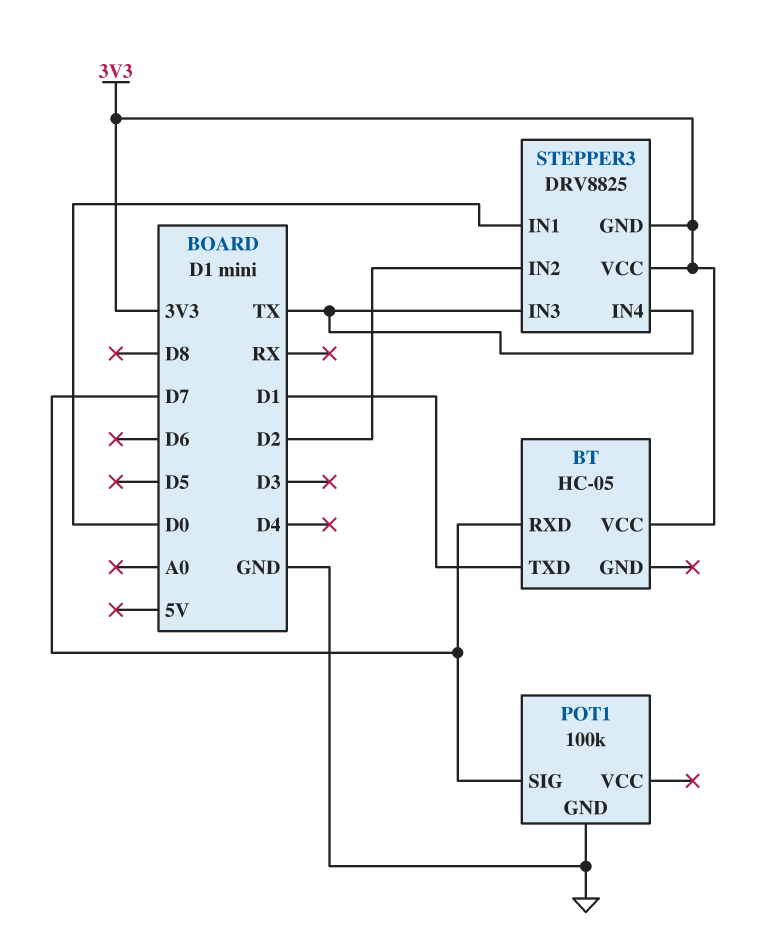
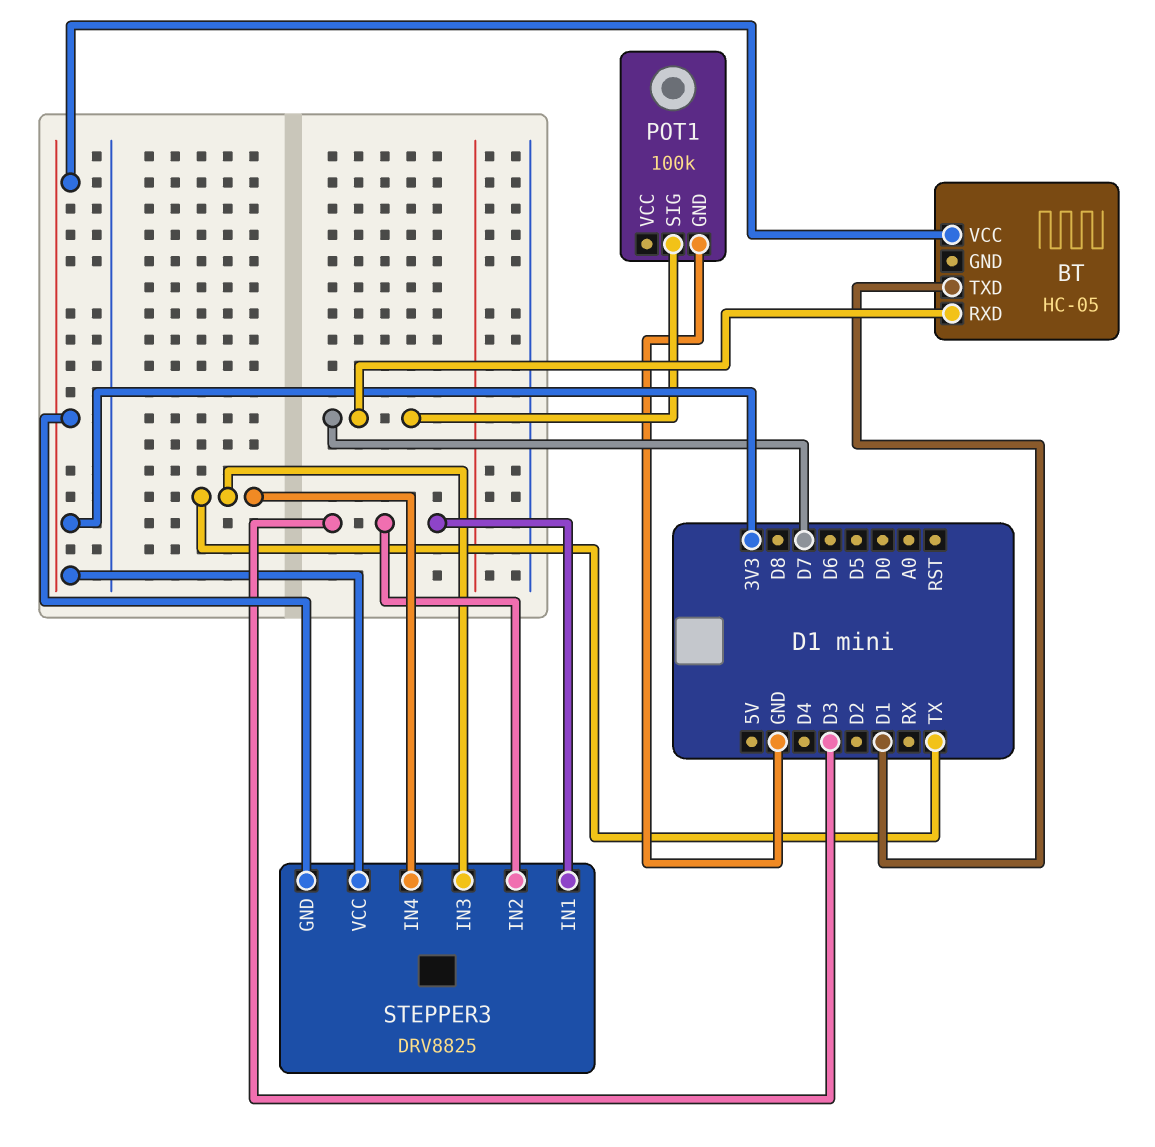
STEPPER3 pin IN1: D0 -> D3
STEPPER3 pin IN2: D2 -> D3

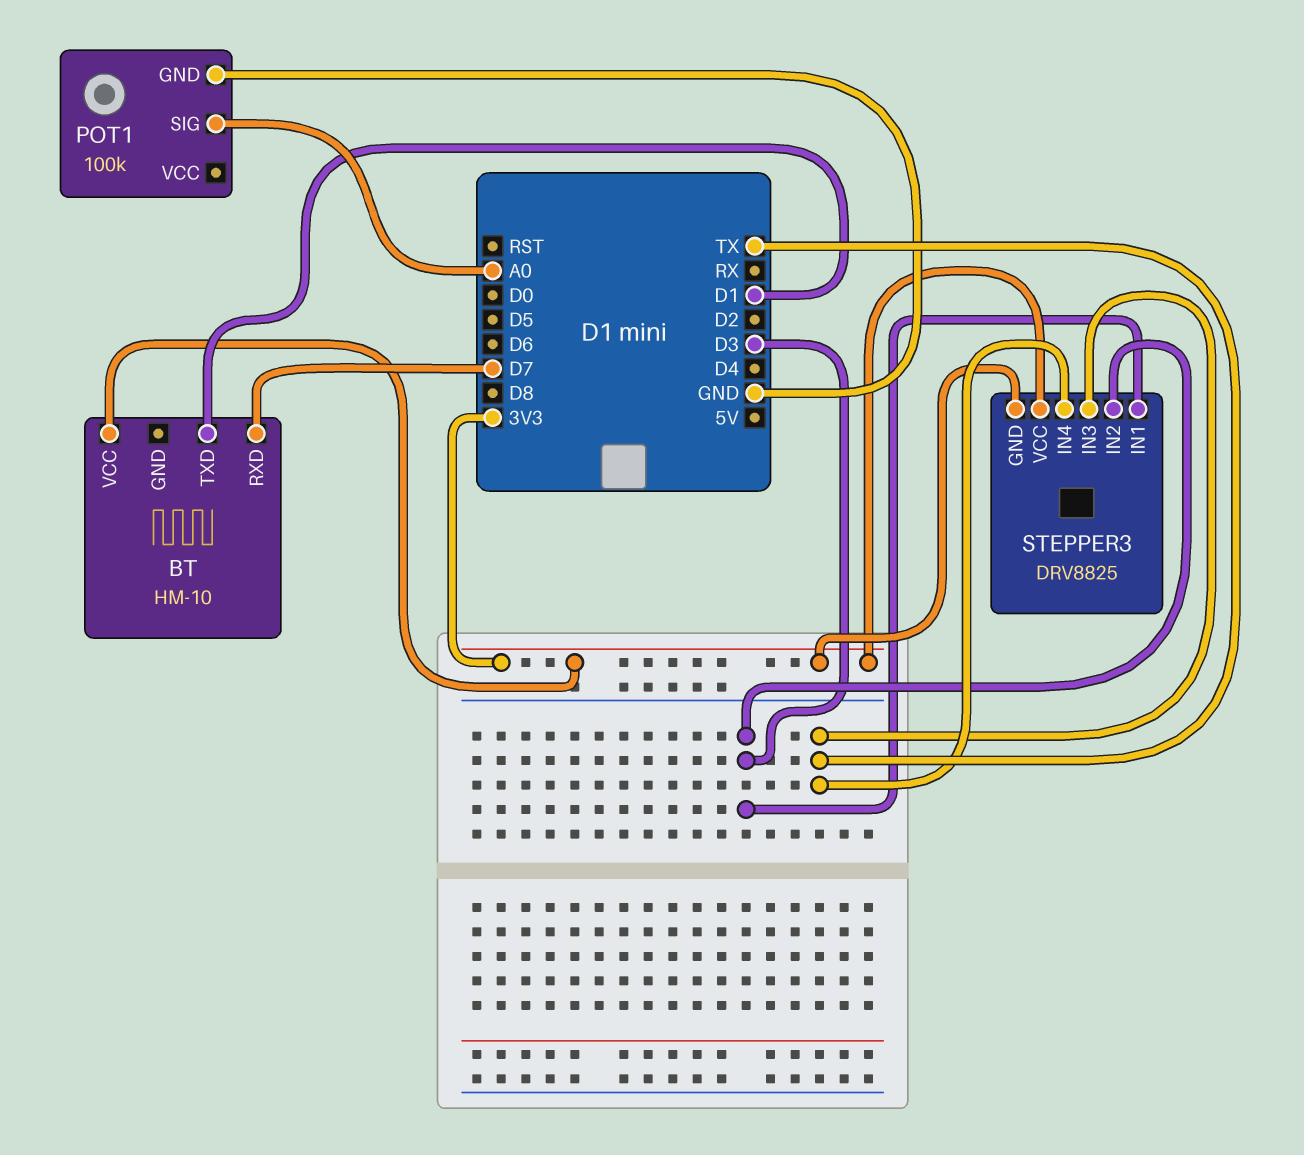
BT: HC-05 -> HM-10
POT1 pin SIG: D7 -> A0

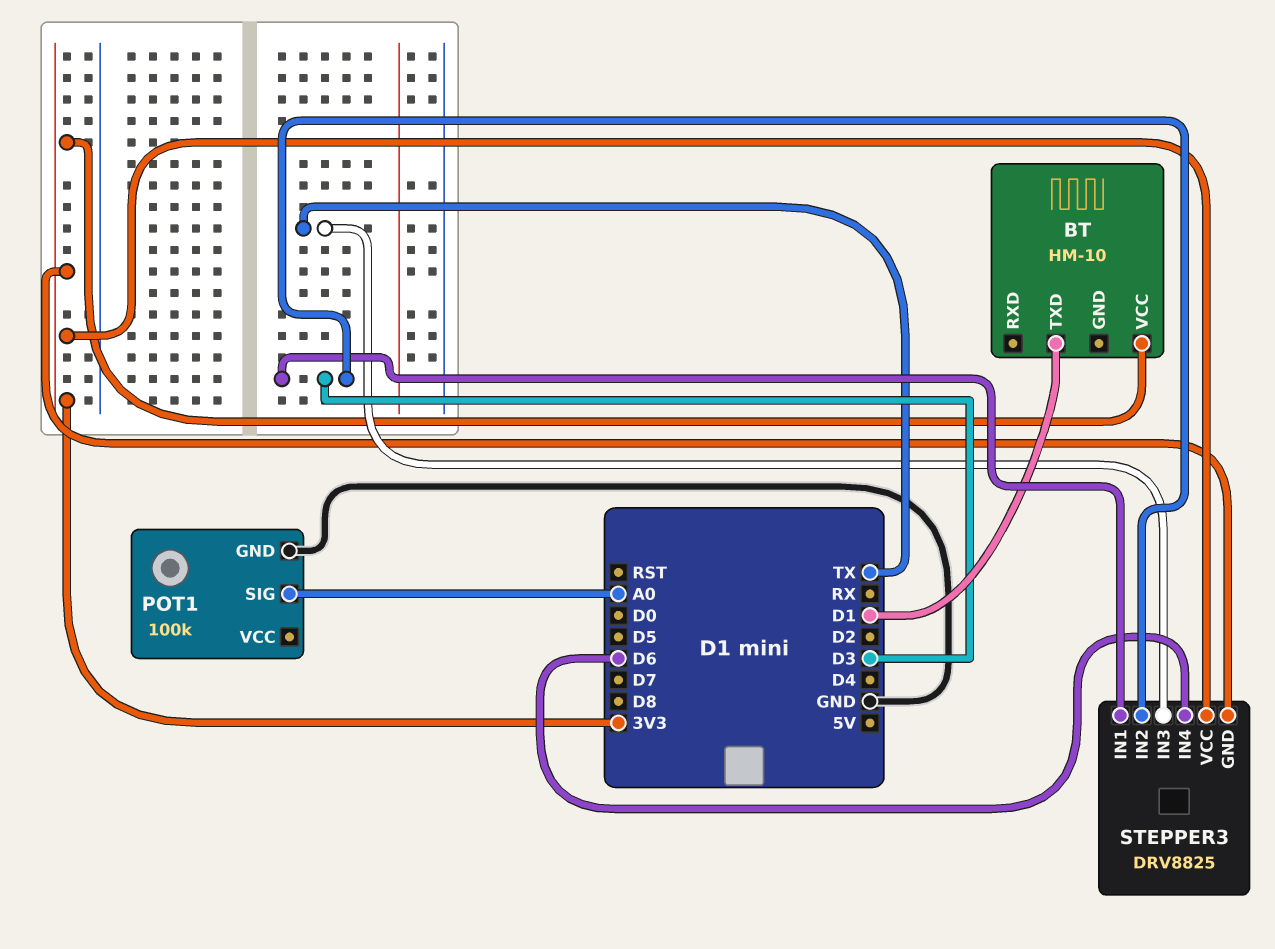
BT pin RXD: D7 -> none
STEPPER3 pin IN4: TX -> D6

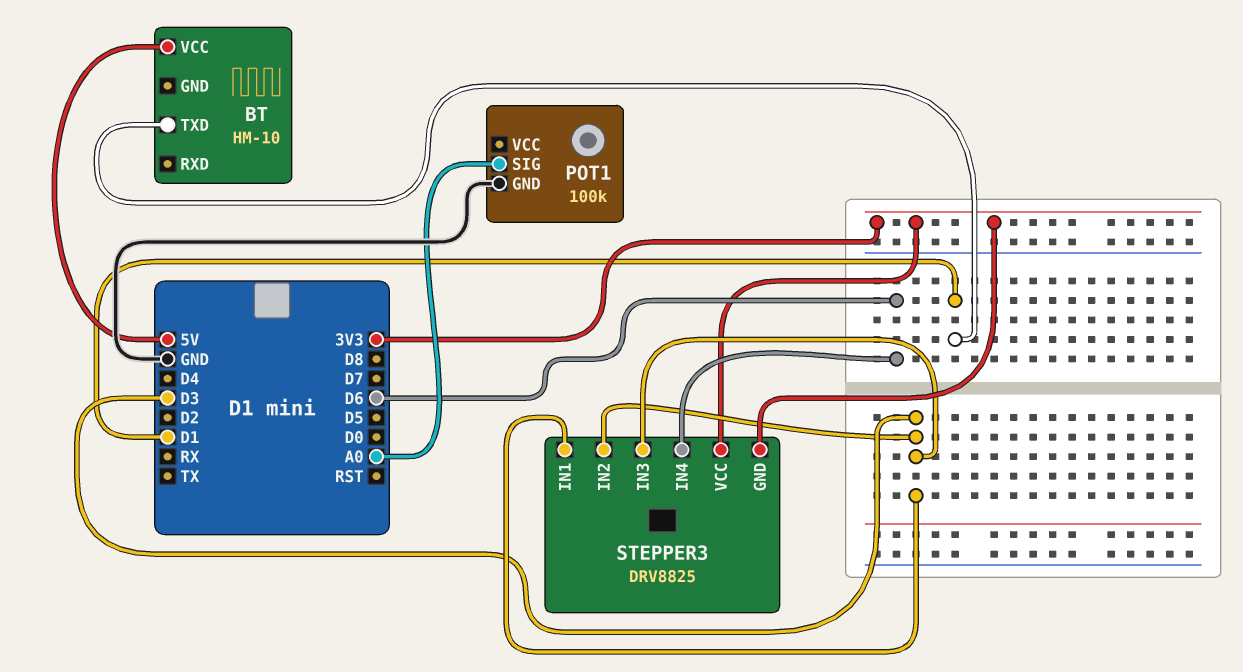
BT pin VCC: 3V3 -> 5V
STEPPER3 pin IN3: TX -> D3

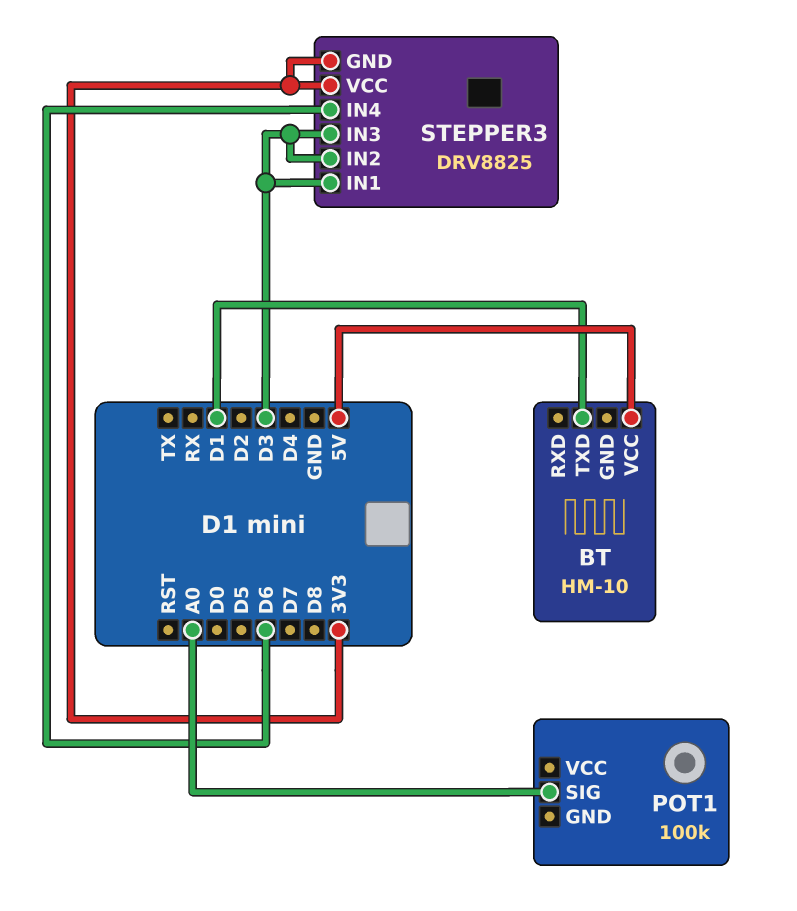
POT1 pin GND: GND -> none

